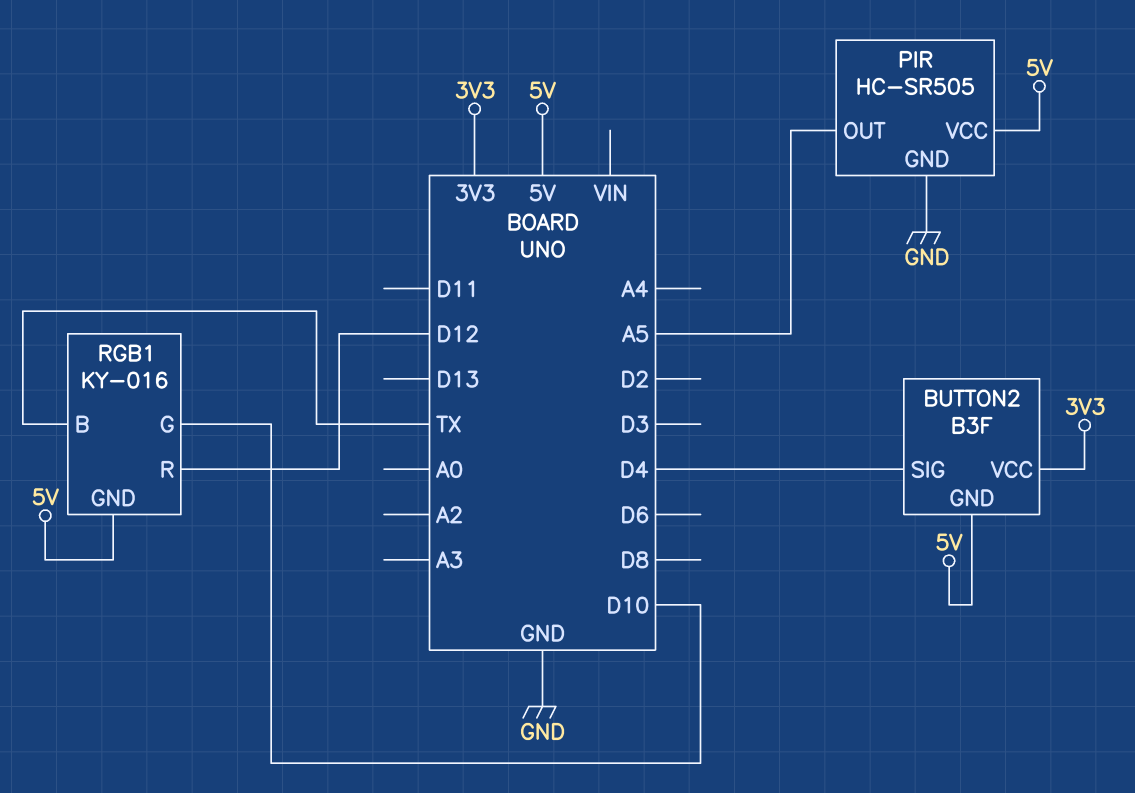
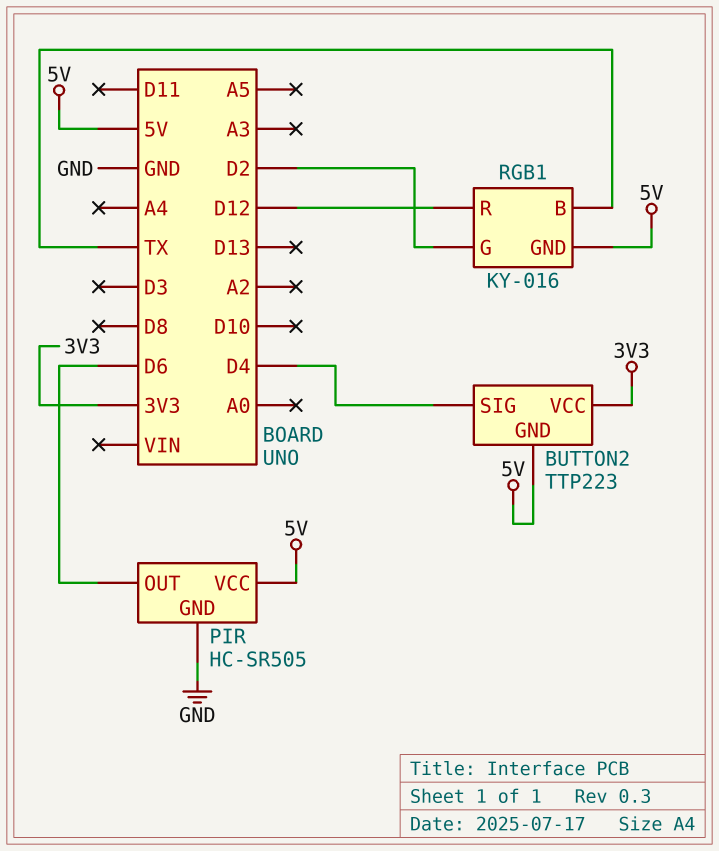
BUTTON2: B3F -> TTP223
PIR pin OUT: A5 -> D6
RGB1 pin G: D10 -> D2

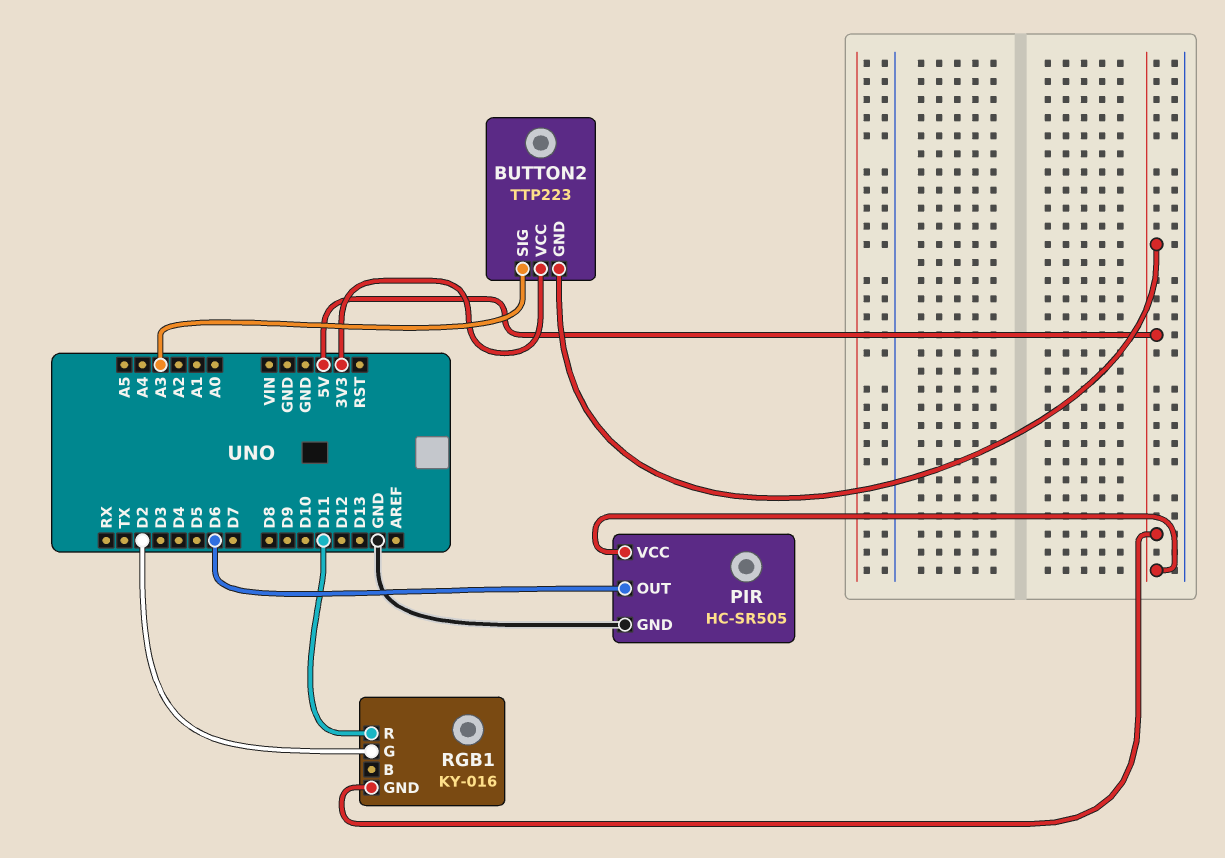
BUTTON2 pin SIG: D4 -> A3
RGB1 pin B: TX -> none
RGB1 pin R: D12 -> D11

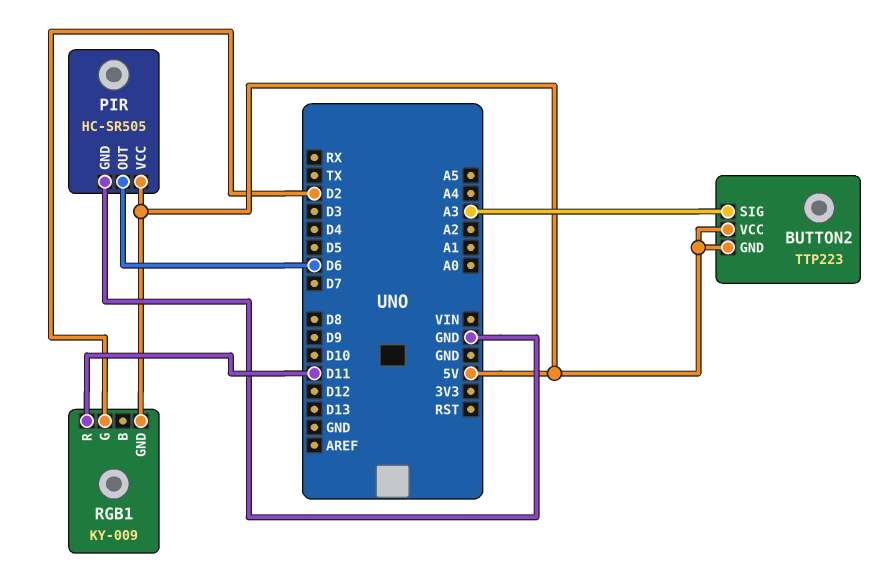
BUTTON2 pin VCC: 3V3 -> 5V
RGB1: KY-016 -> KY-009

